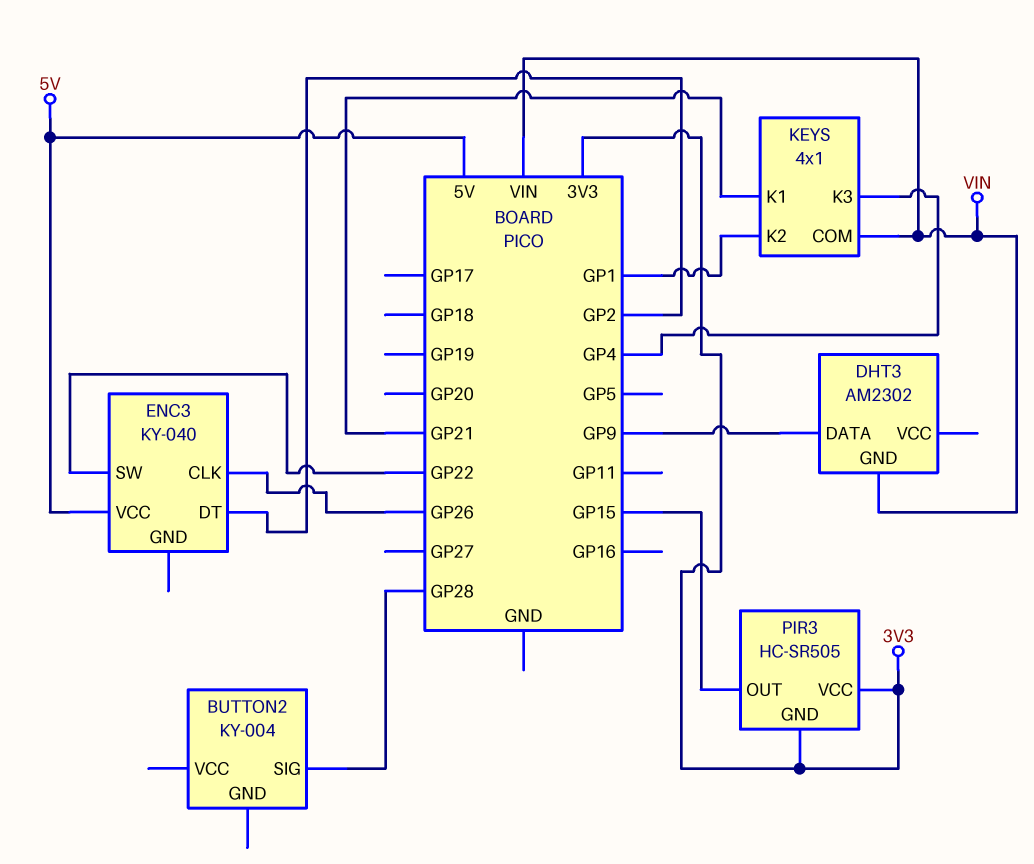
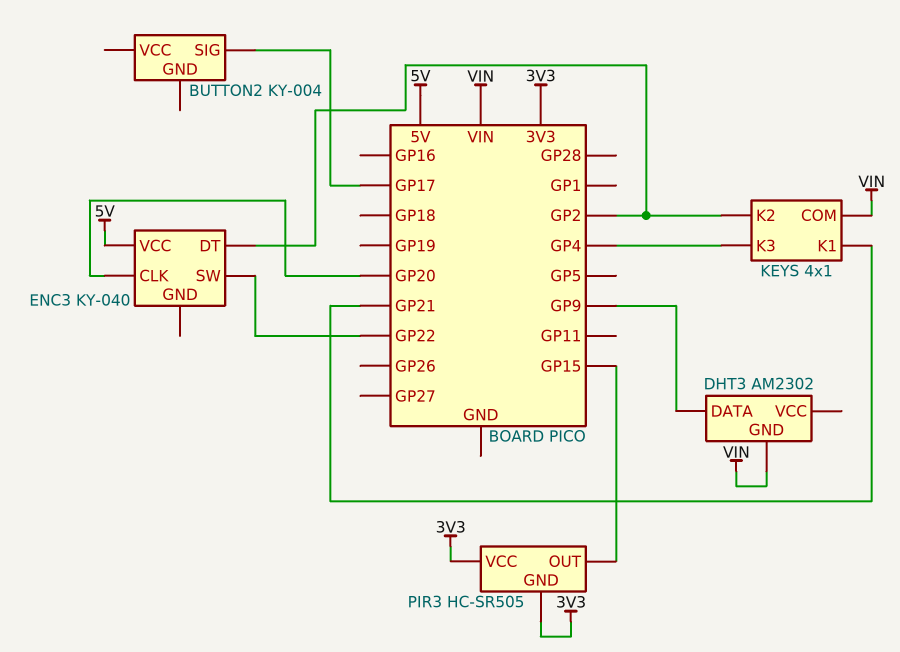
BUTTON2 pin SIG: GP28 -> GP17
ENC3 pin CLK: GP26 -> GP20
KEYS pin K2: GP1 -> GP2

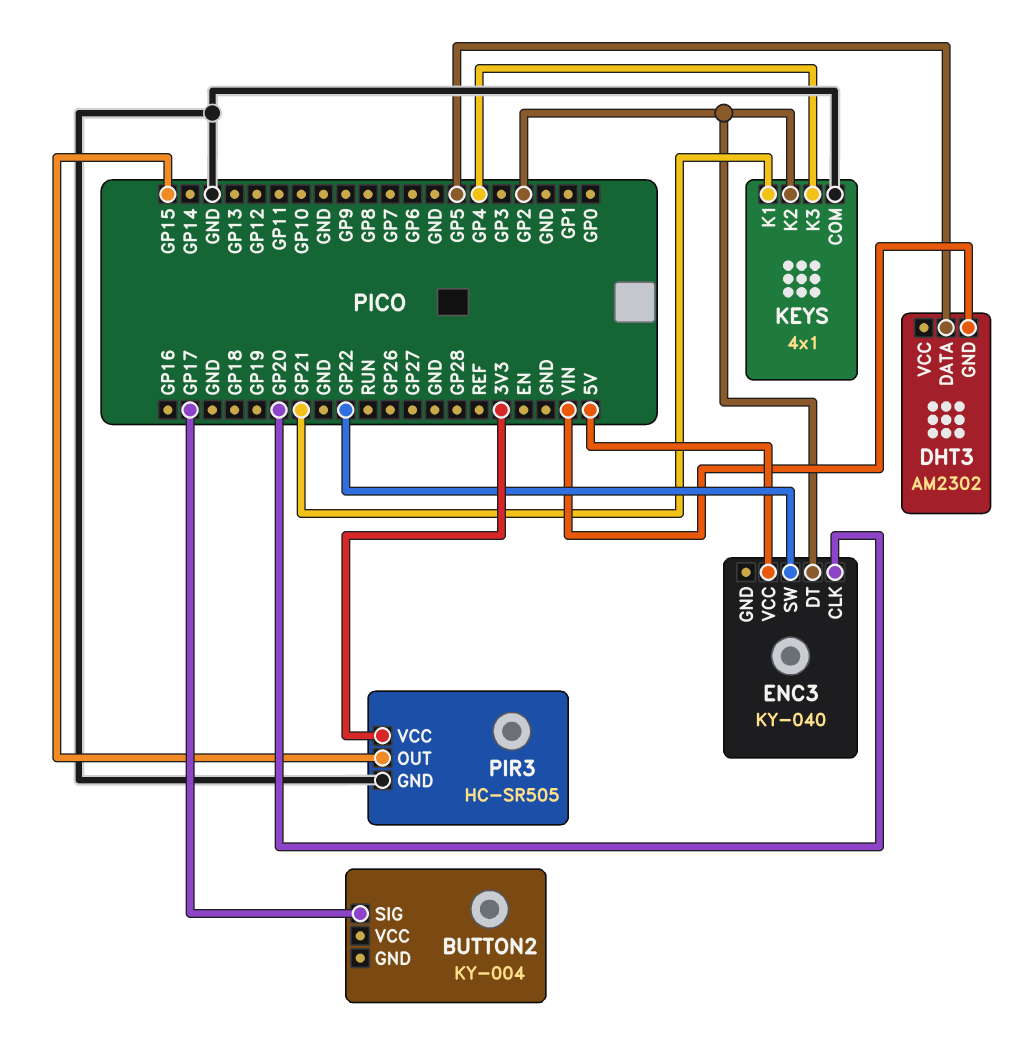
DHT3 pin DATA: GP9 -> GP5
KEYS pin COM: VIN -> GND
PIR3 pin GND: 3V3 -> GND

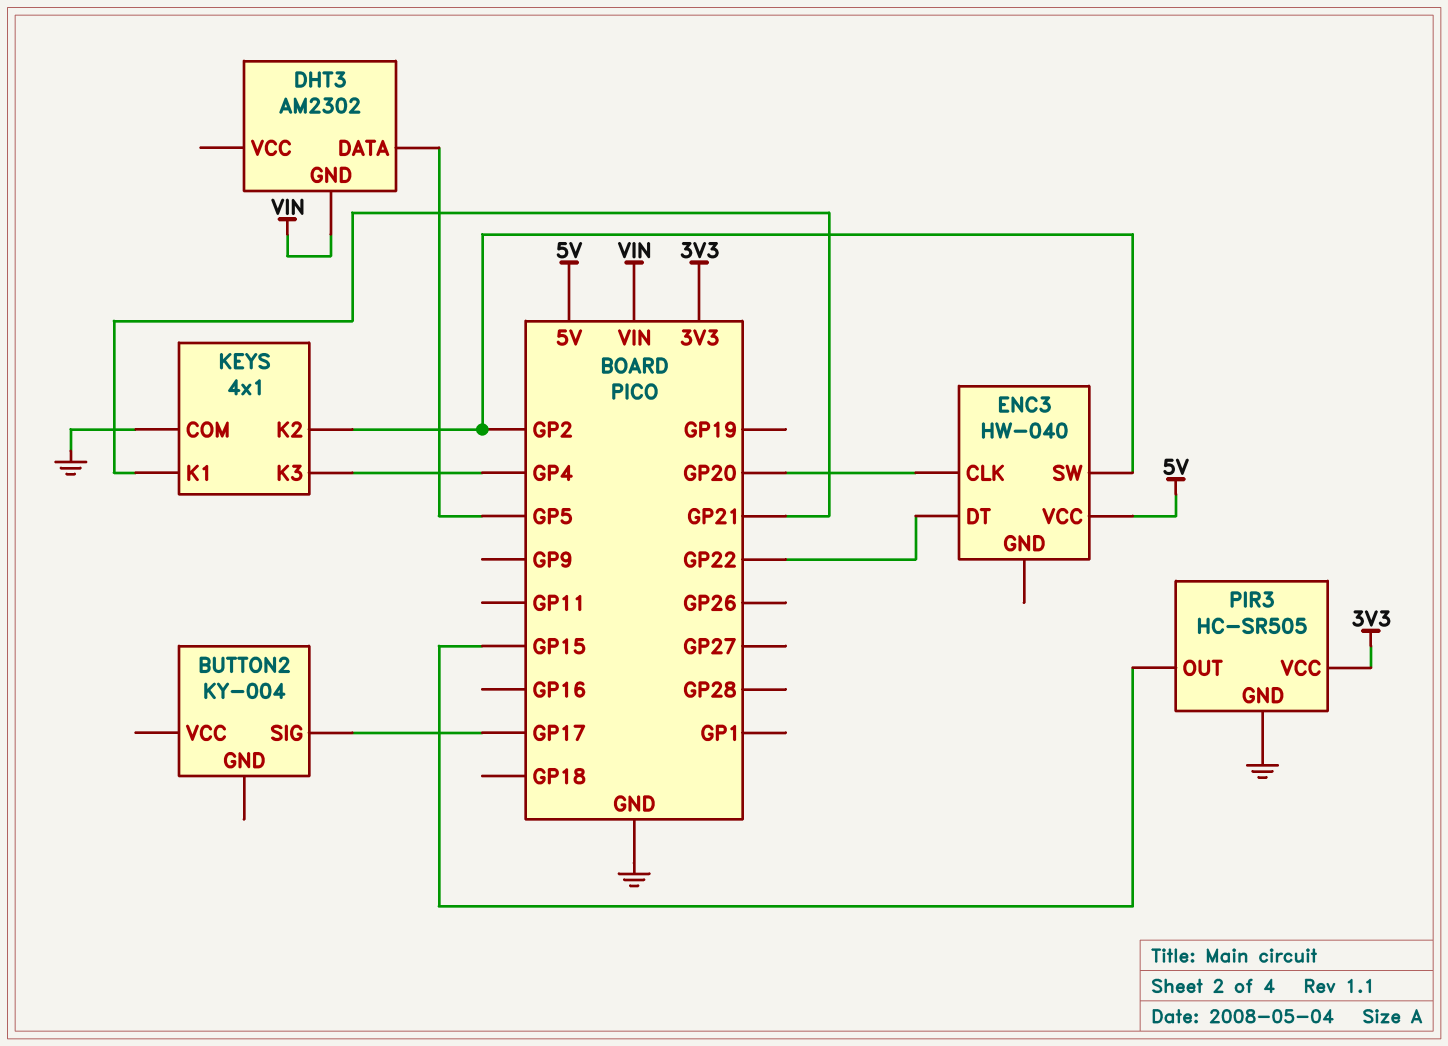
ENC3: KY-040 -> HW-040
ENC3 pin DT: GP2 -> GP22
ENC3 pin SW: GP22 -> GP2

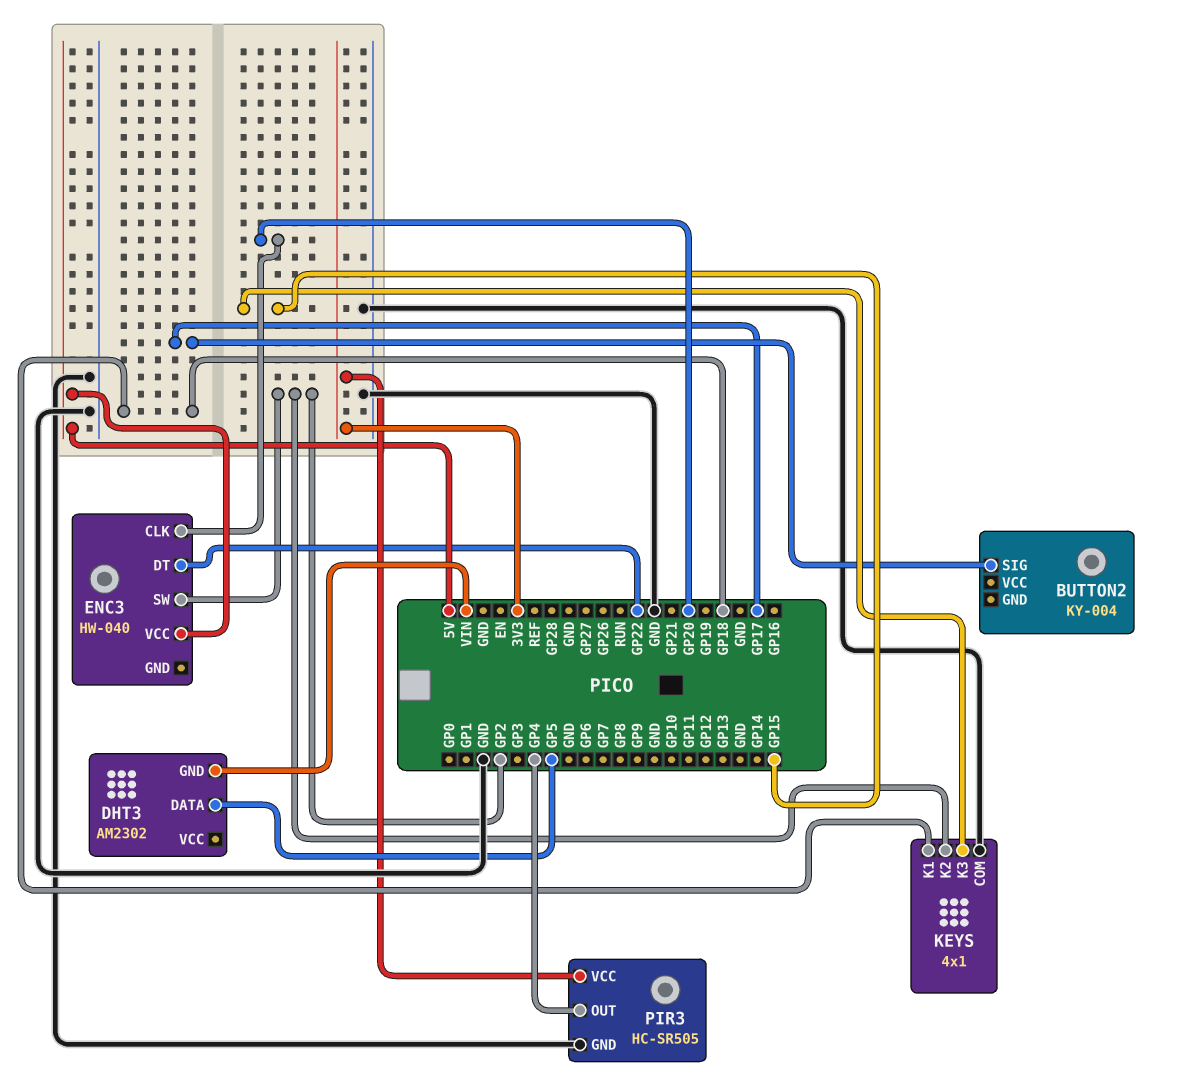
KEYS pin K1: GP21 -> GP18
KEYS pin K3: GP4 -> GP15
PIR3 pin OUT: GP15 -> GP4

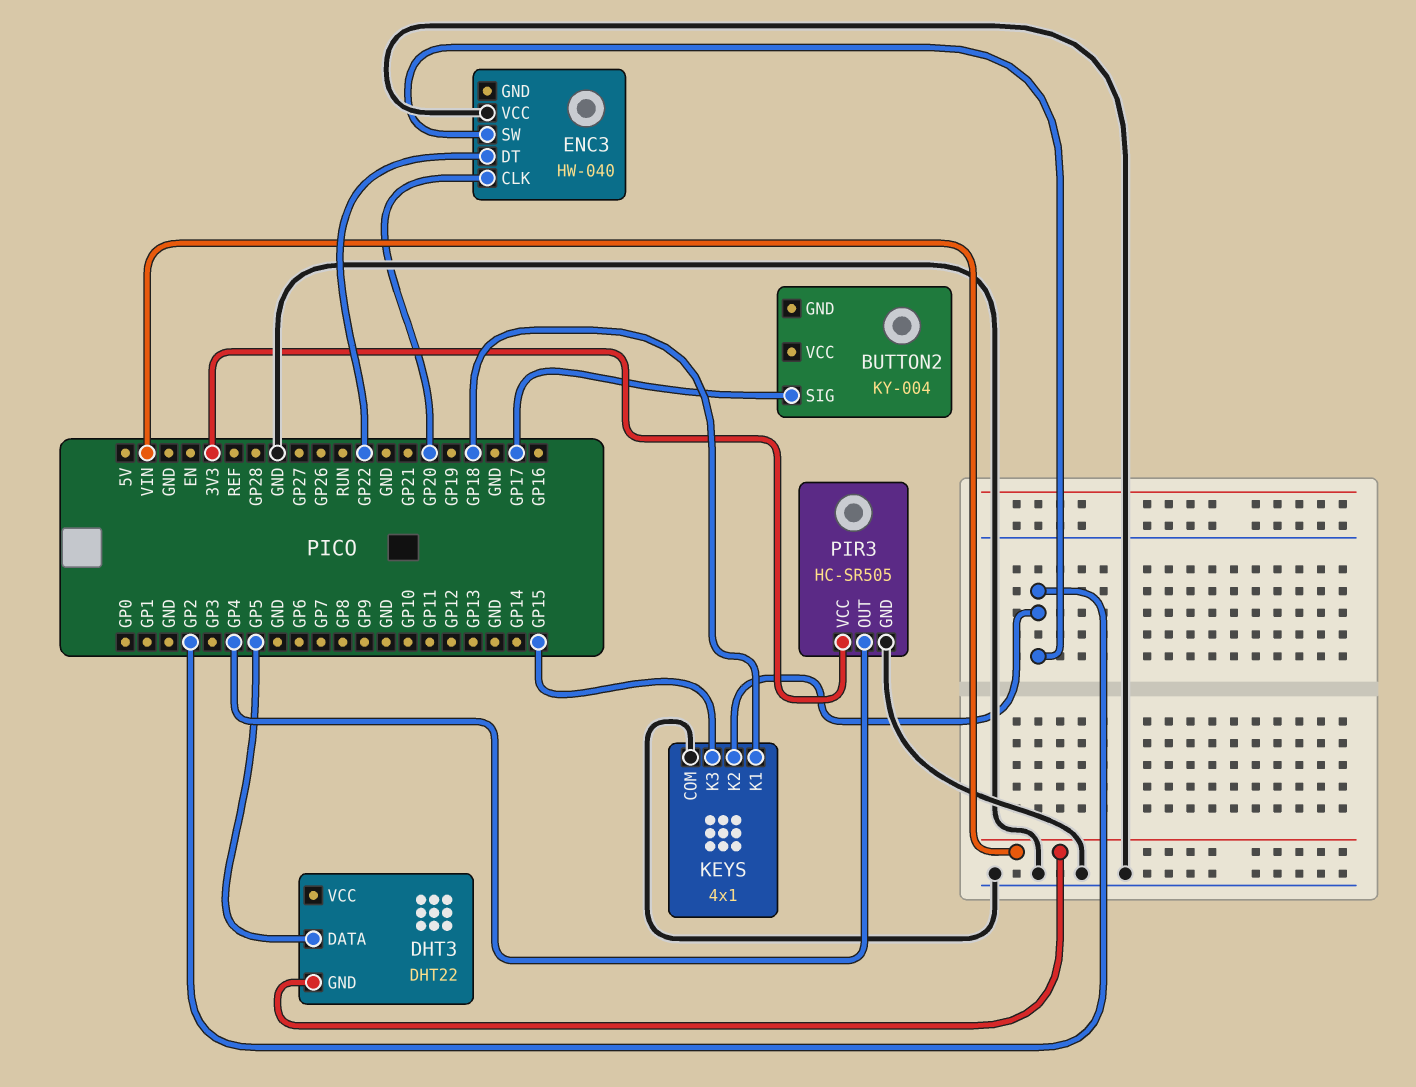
DHT3: AM2302 -> DHT22
ENC3 pin VCC: 5V -> GND

